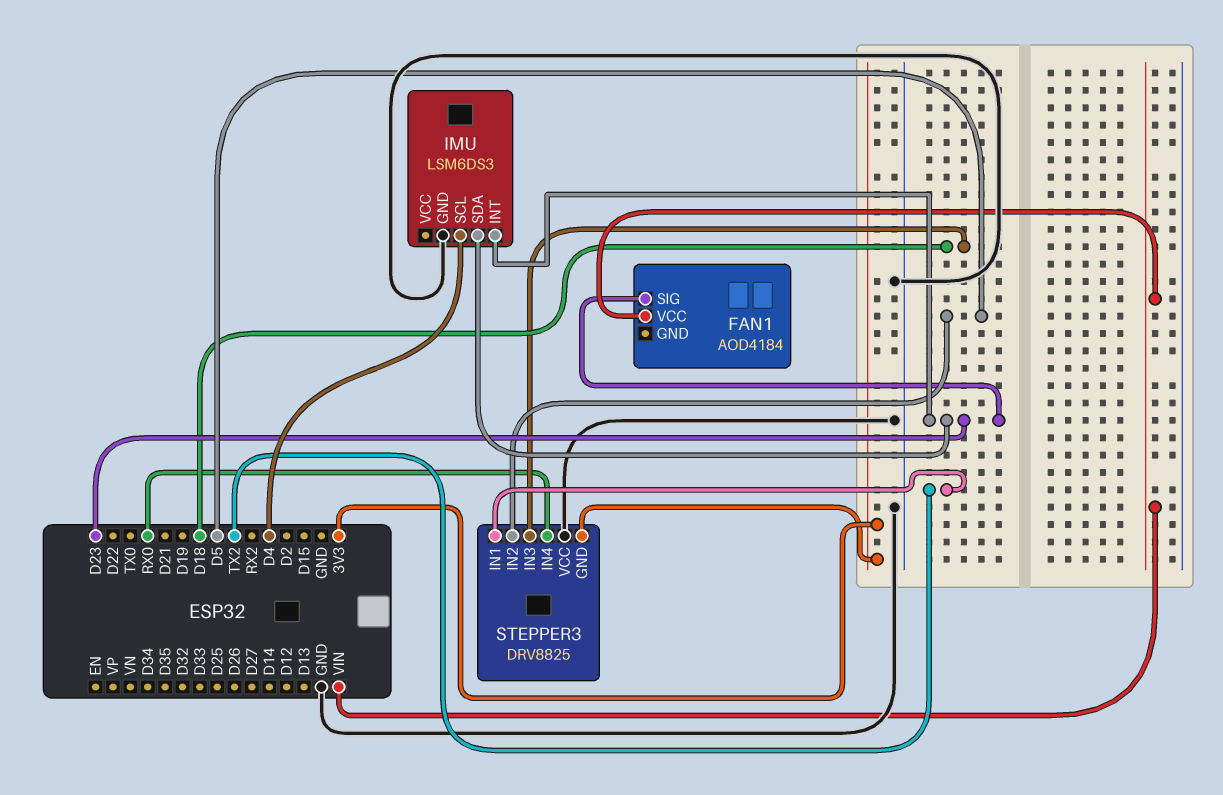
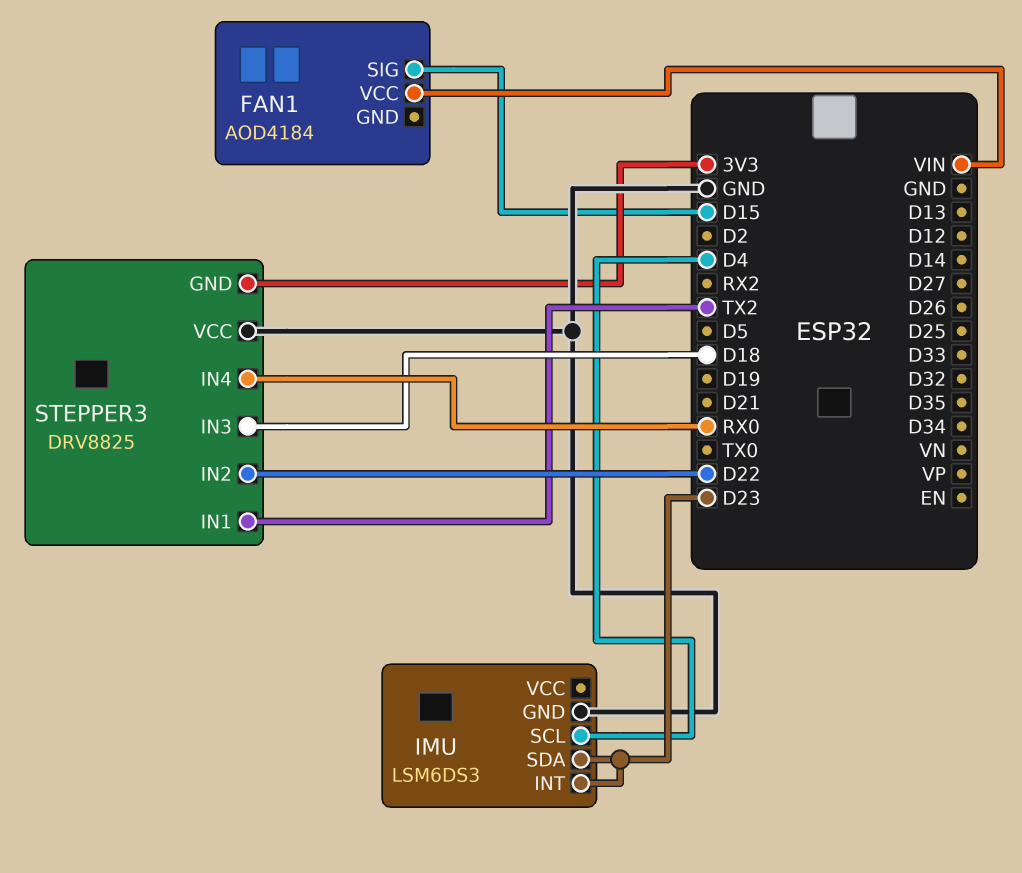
FAN1 pin SIG: D23 -> D15
STEPPER3 pin IN2: D5 -> D22

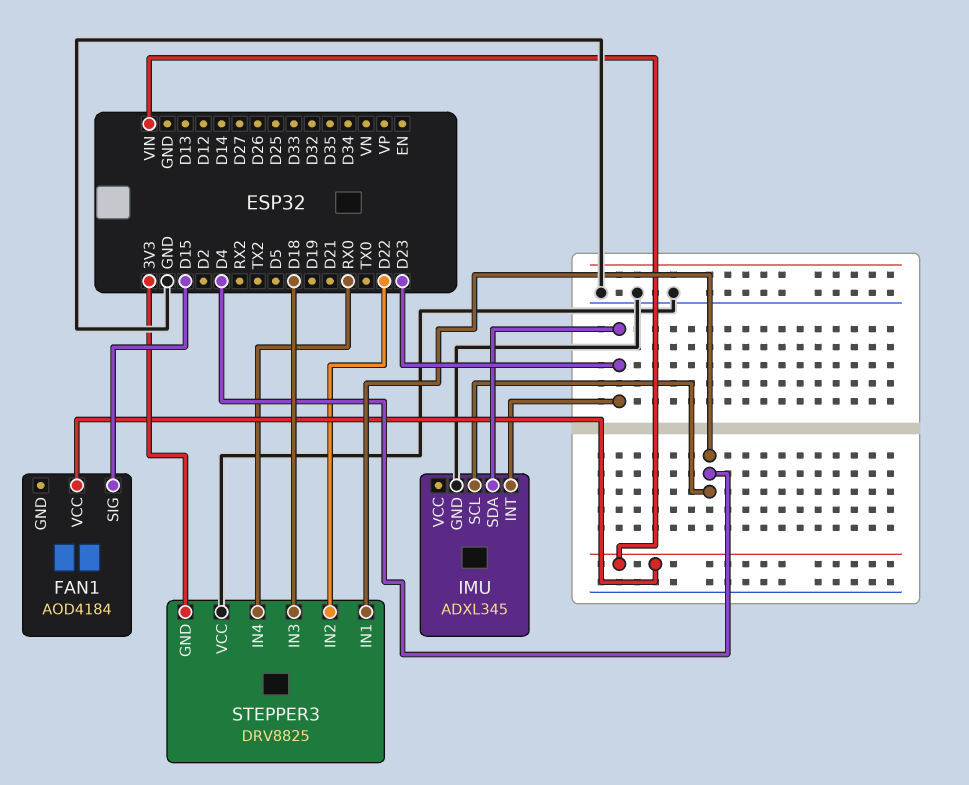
IMU: LSM6DS3 -> ADXL345
STEPPER3 pin IN1: TX2 -> D4

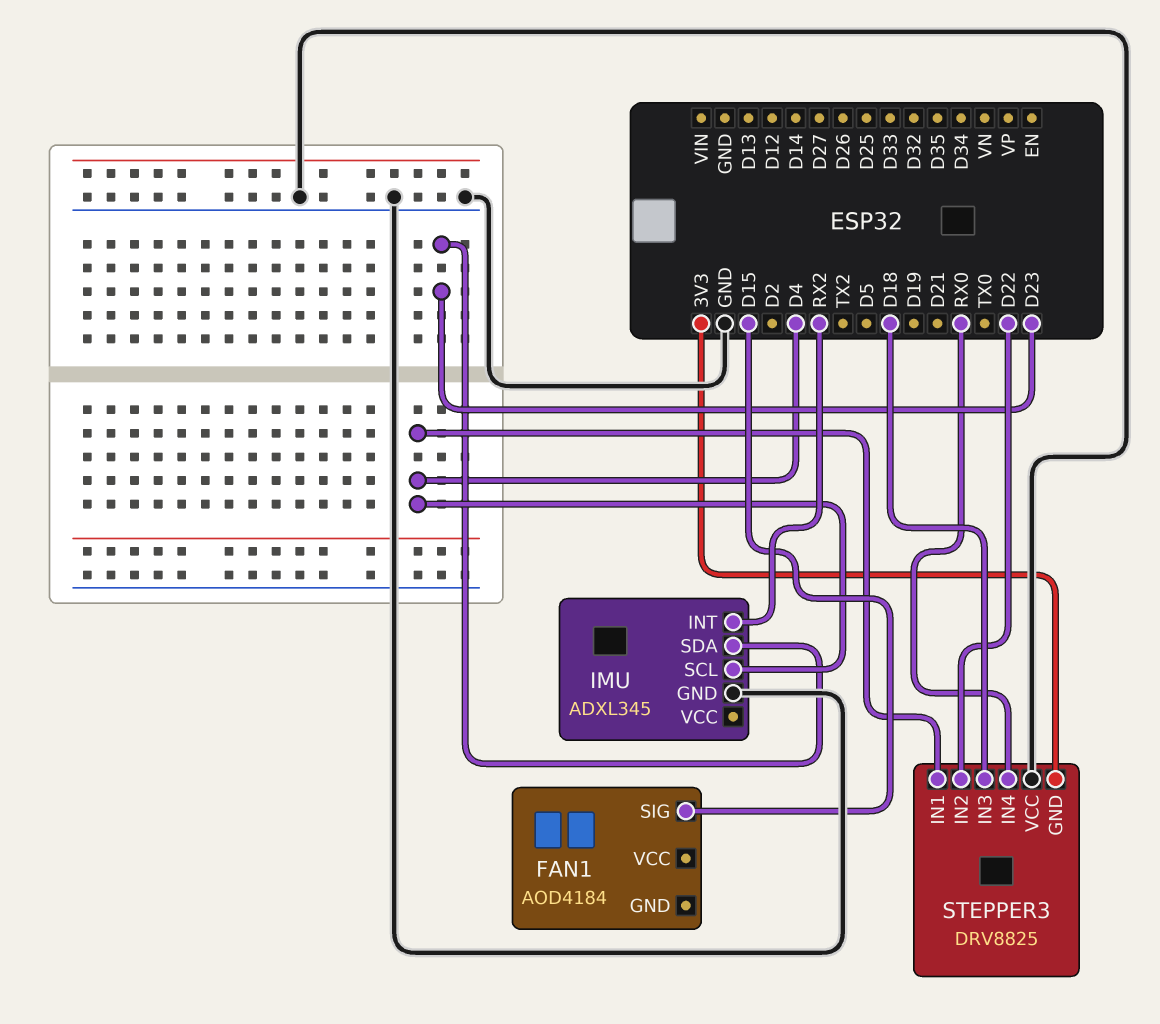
FAN1 pin VCC: VIN -> none
IMU pin INT: D23 -> RX2

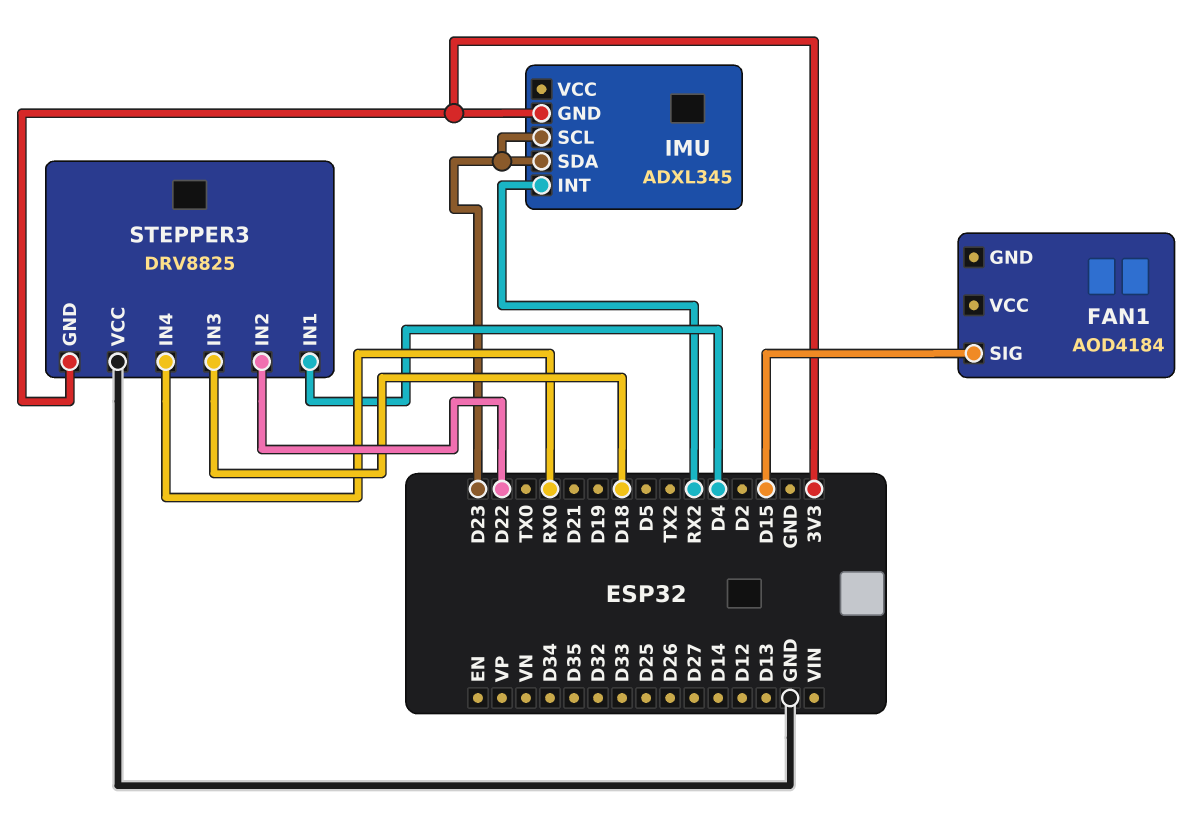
IMU pin GND: GND -> 3V3
IMU pin SCL: D4 -> D23

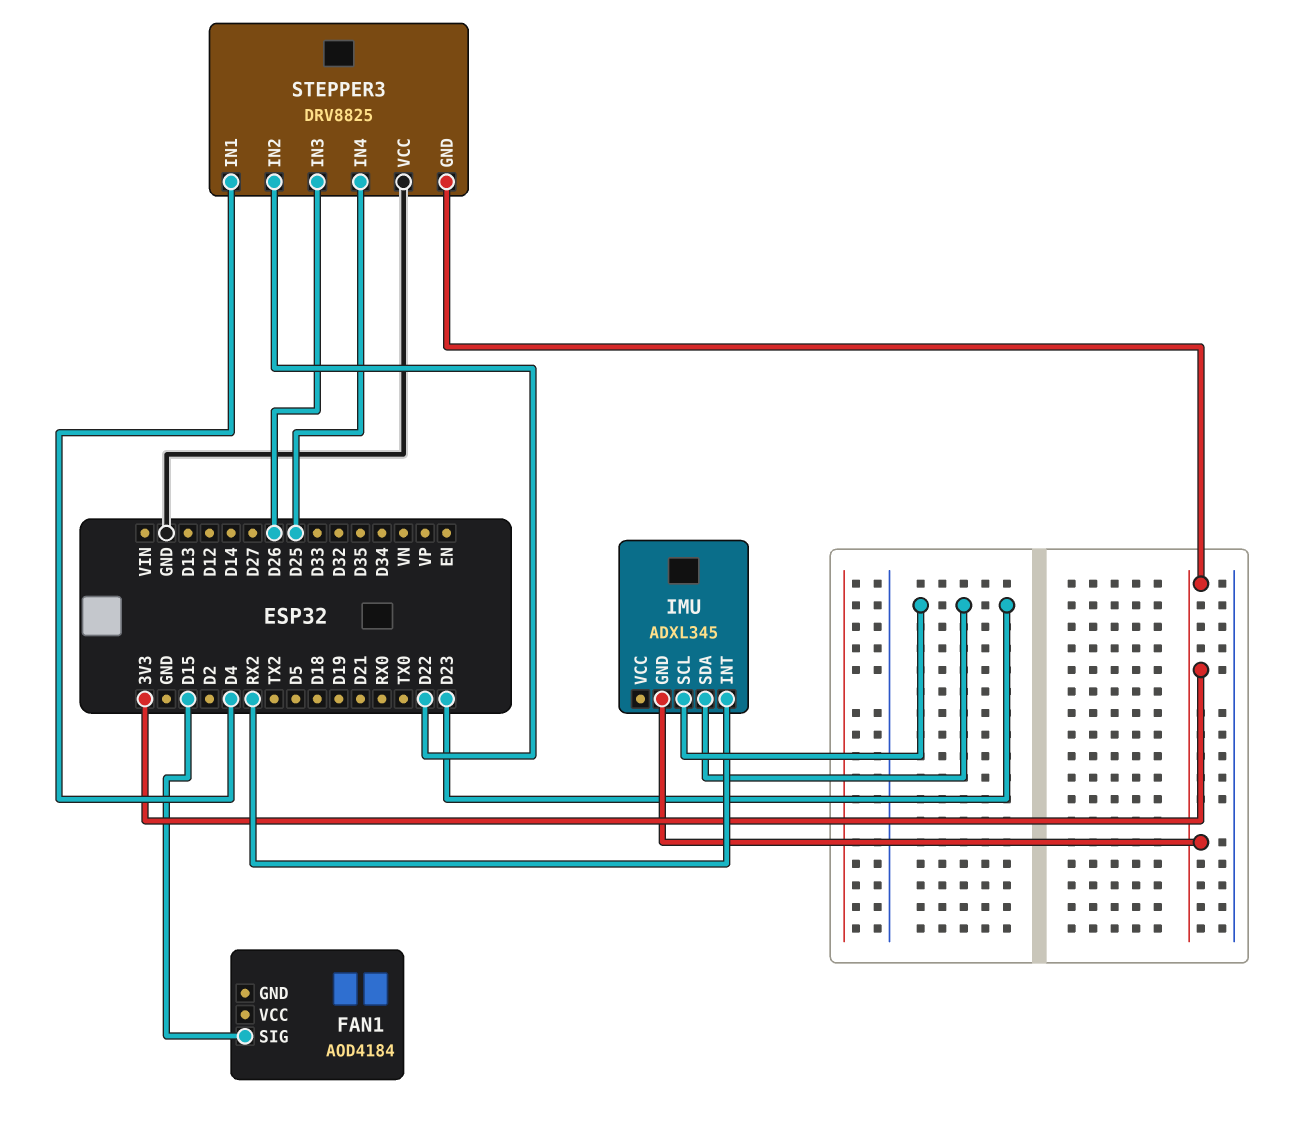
STEPPER3 pin IN3: D18 -> D26
STEPPER3 pin IN4: RX0 -> D25

